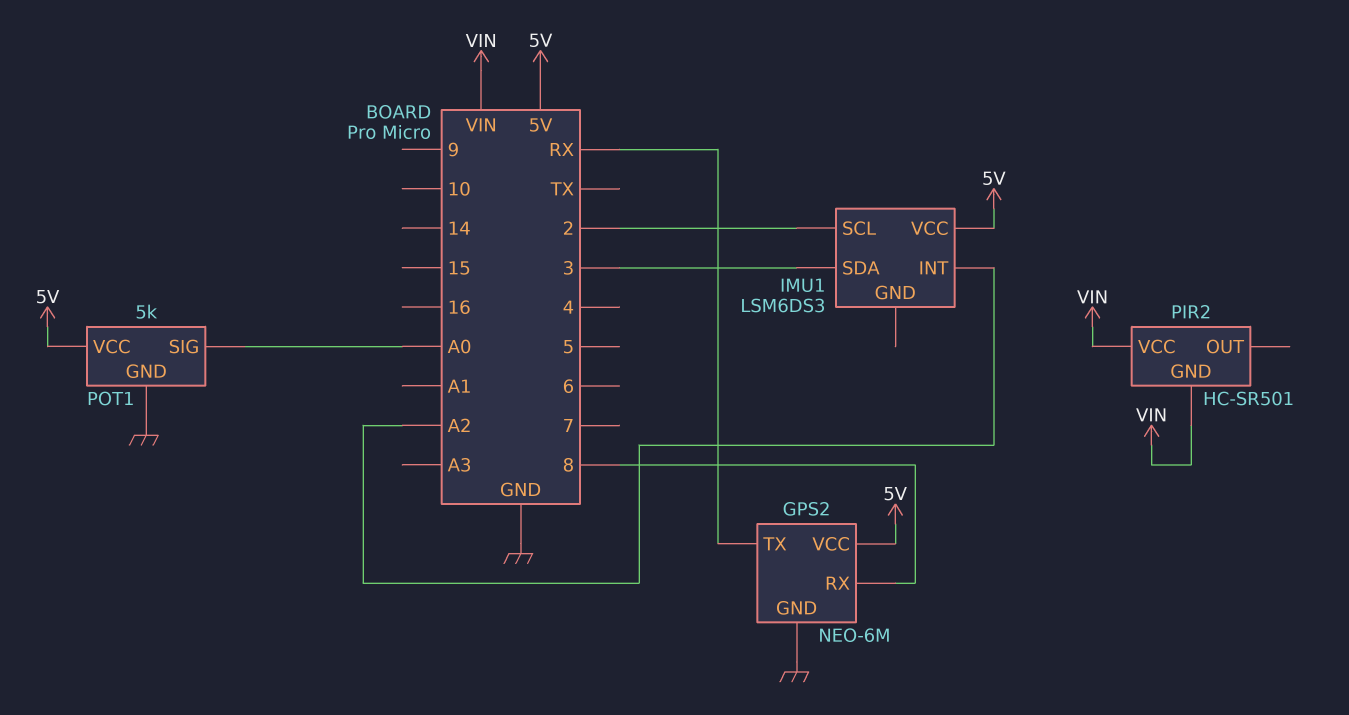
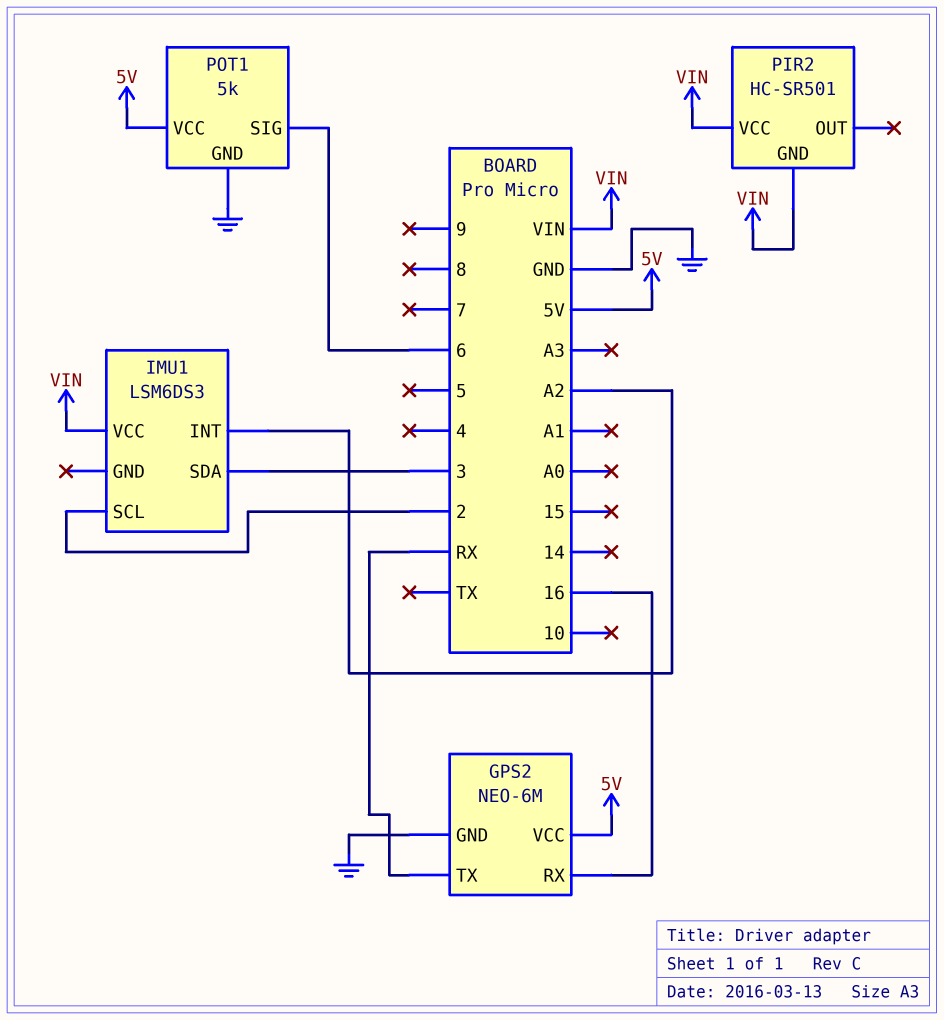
GPS2 pin RX: 8 -> 16
IMU1 pin VCC: 5V -> VIN
POT1 pin SIG: A0 -> 6

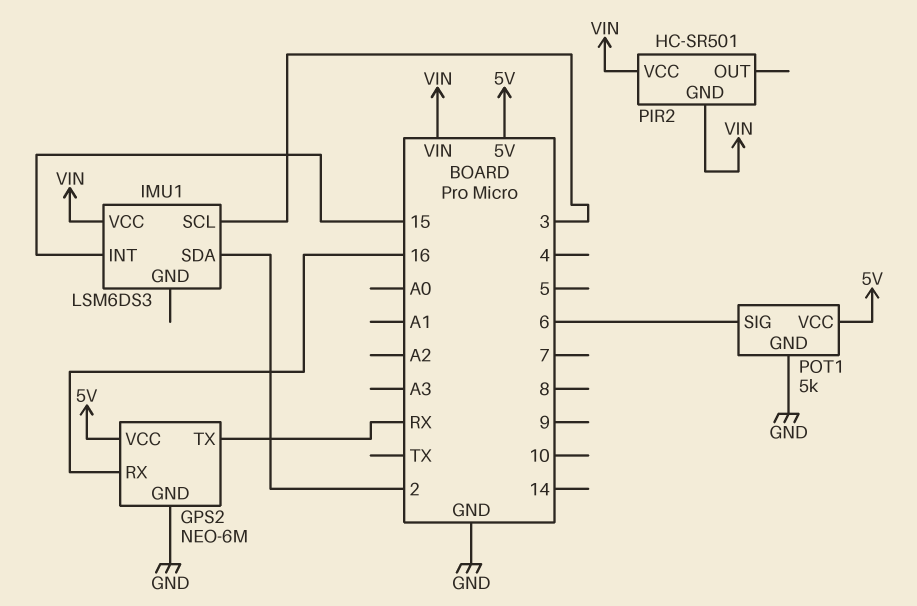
IMU1 pin INT: A2 -> 15
IMU1 pin SCL: 2 -> 3
IMU1 pin SDA: 3 -> 2

